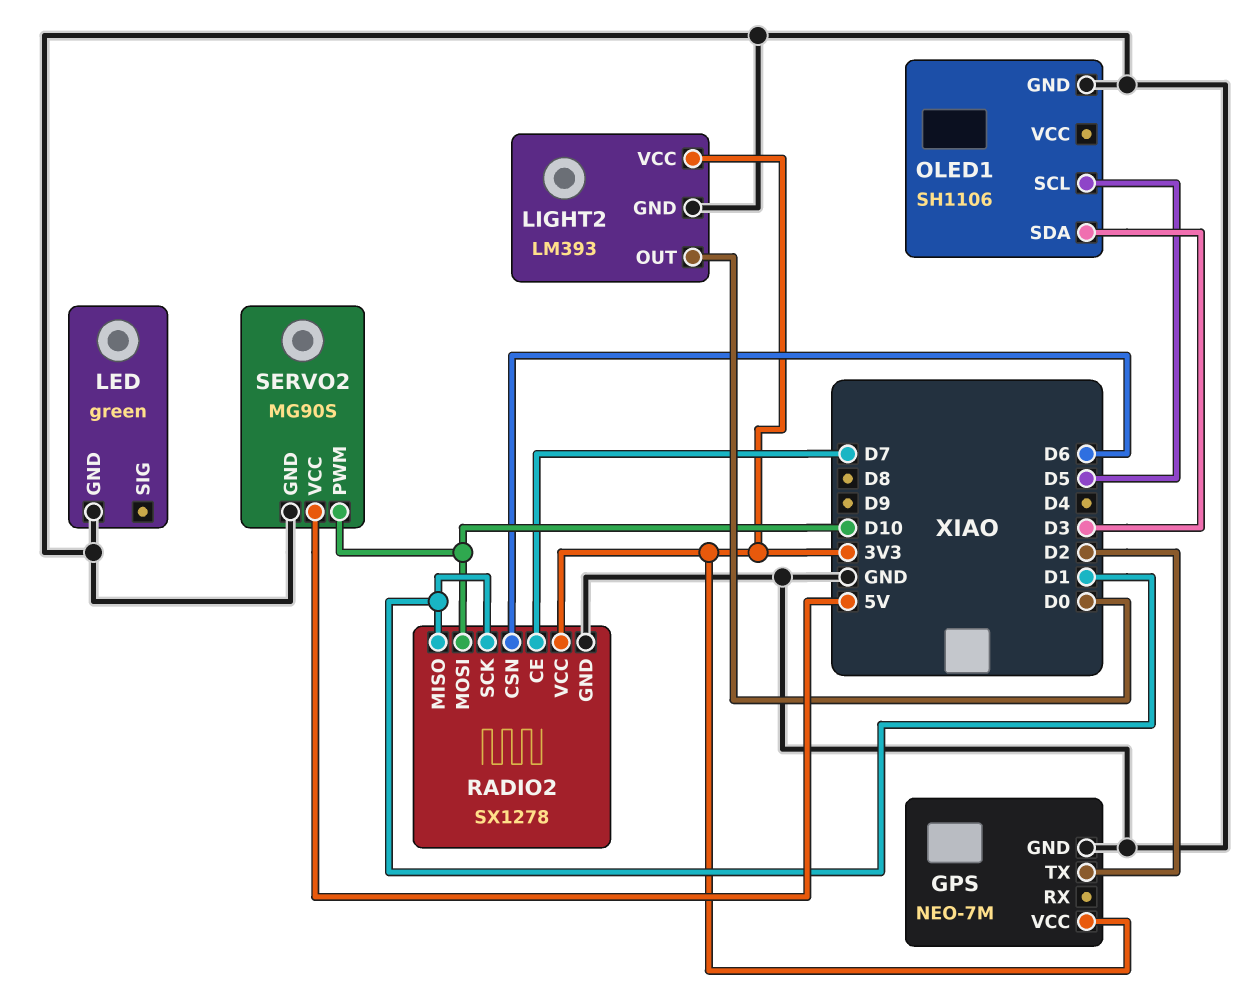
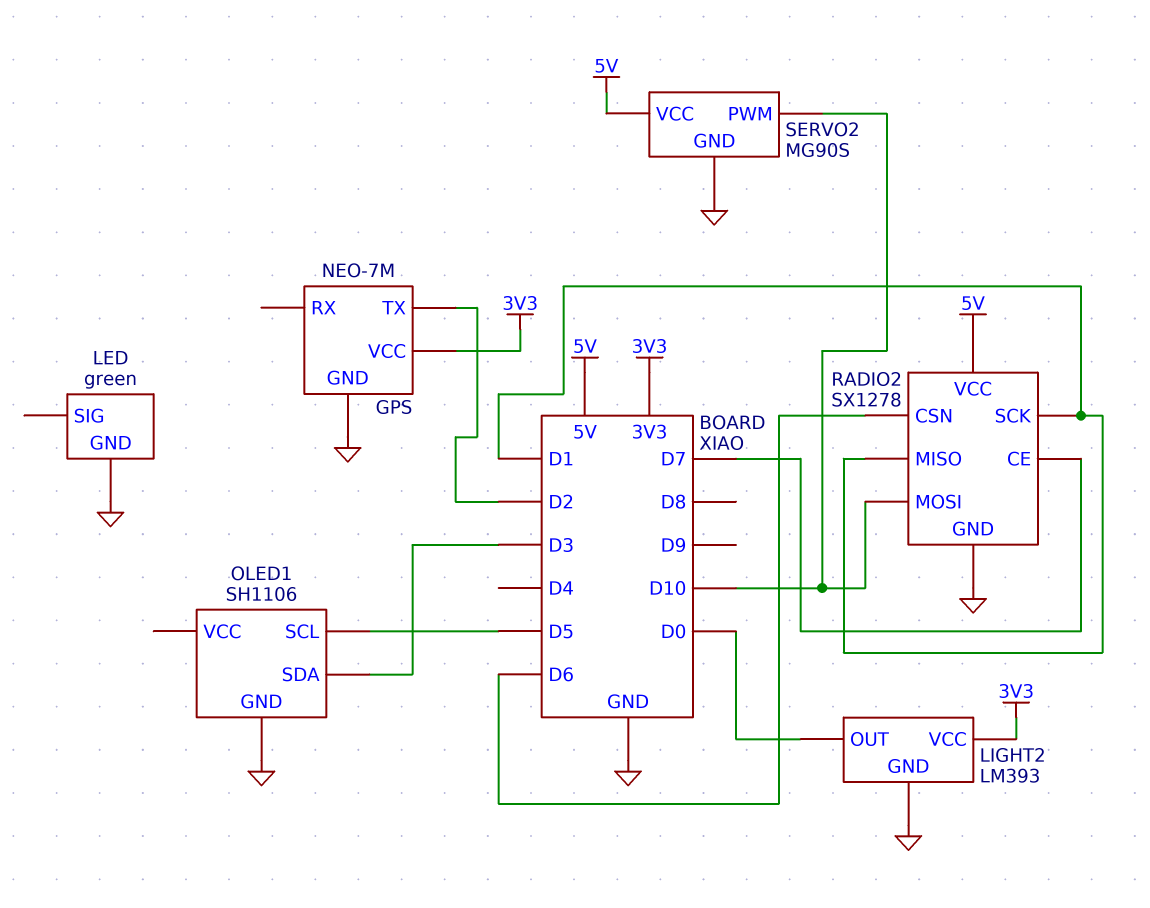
RADIO2 pin VCC: 3V3 -> 5V

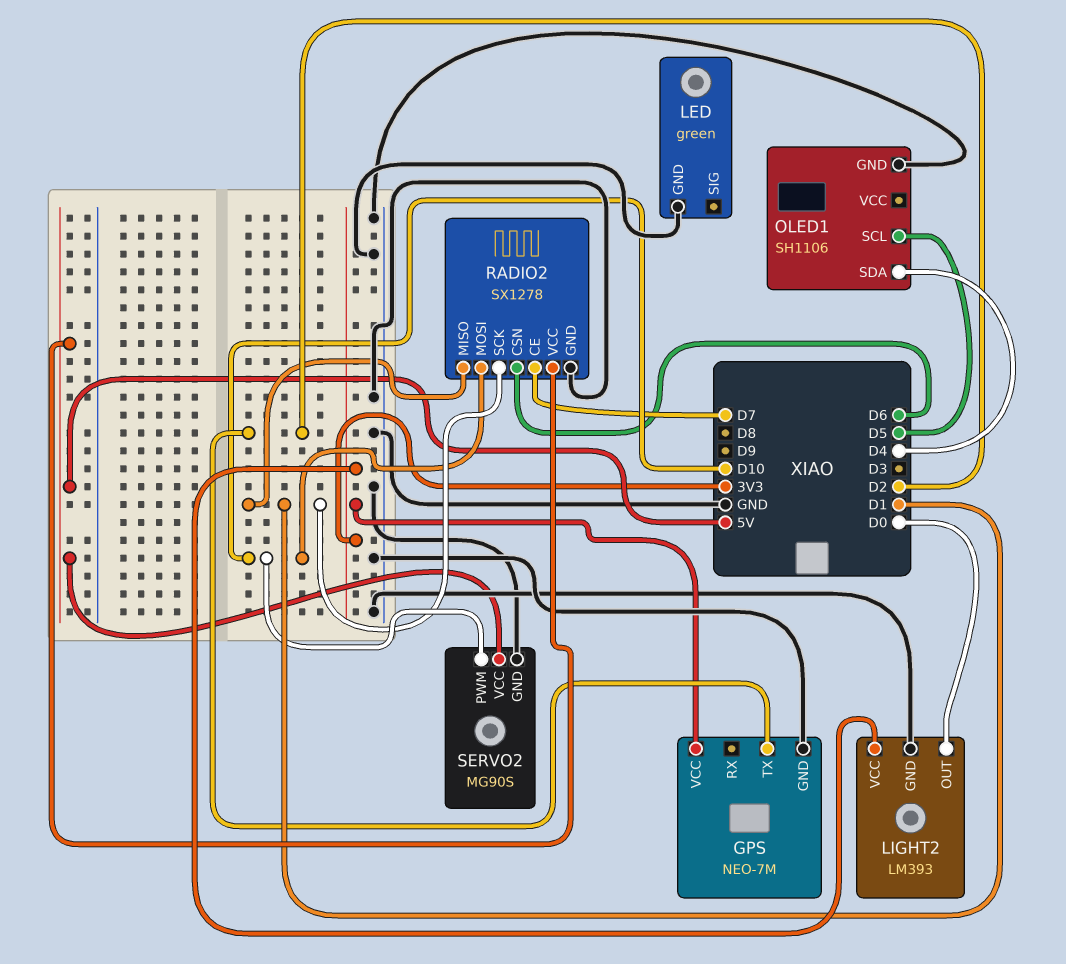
OLED1 pin SDA: D3 -> D4

